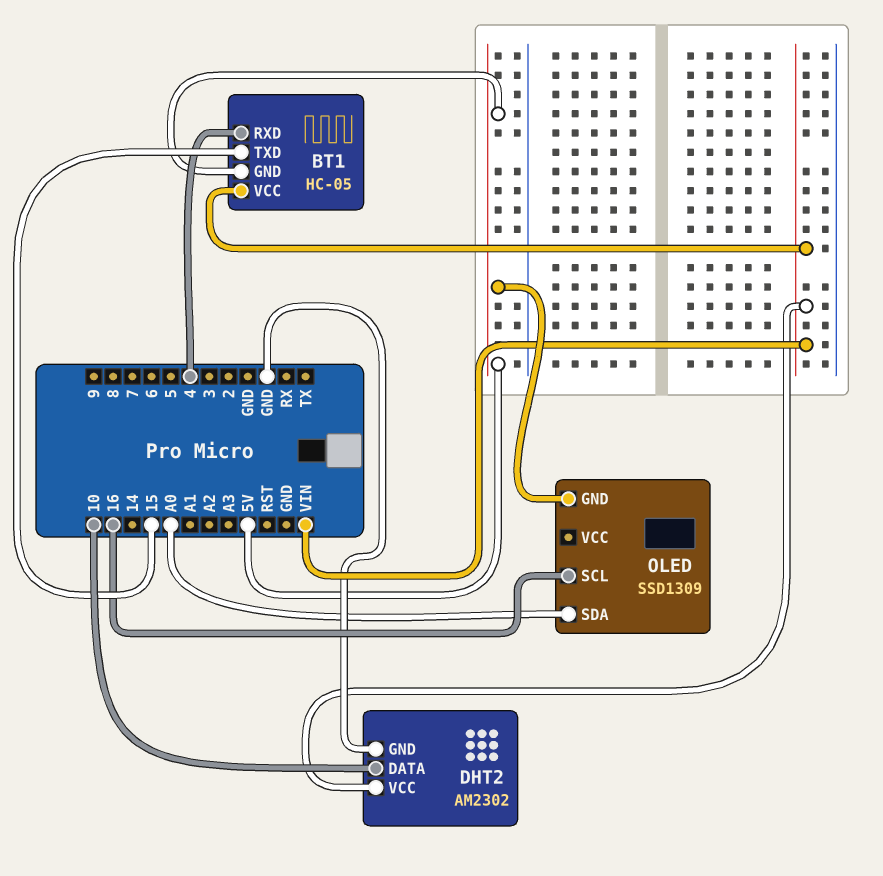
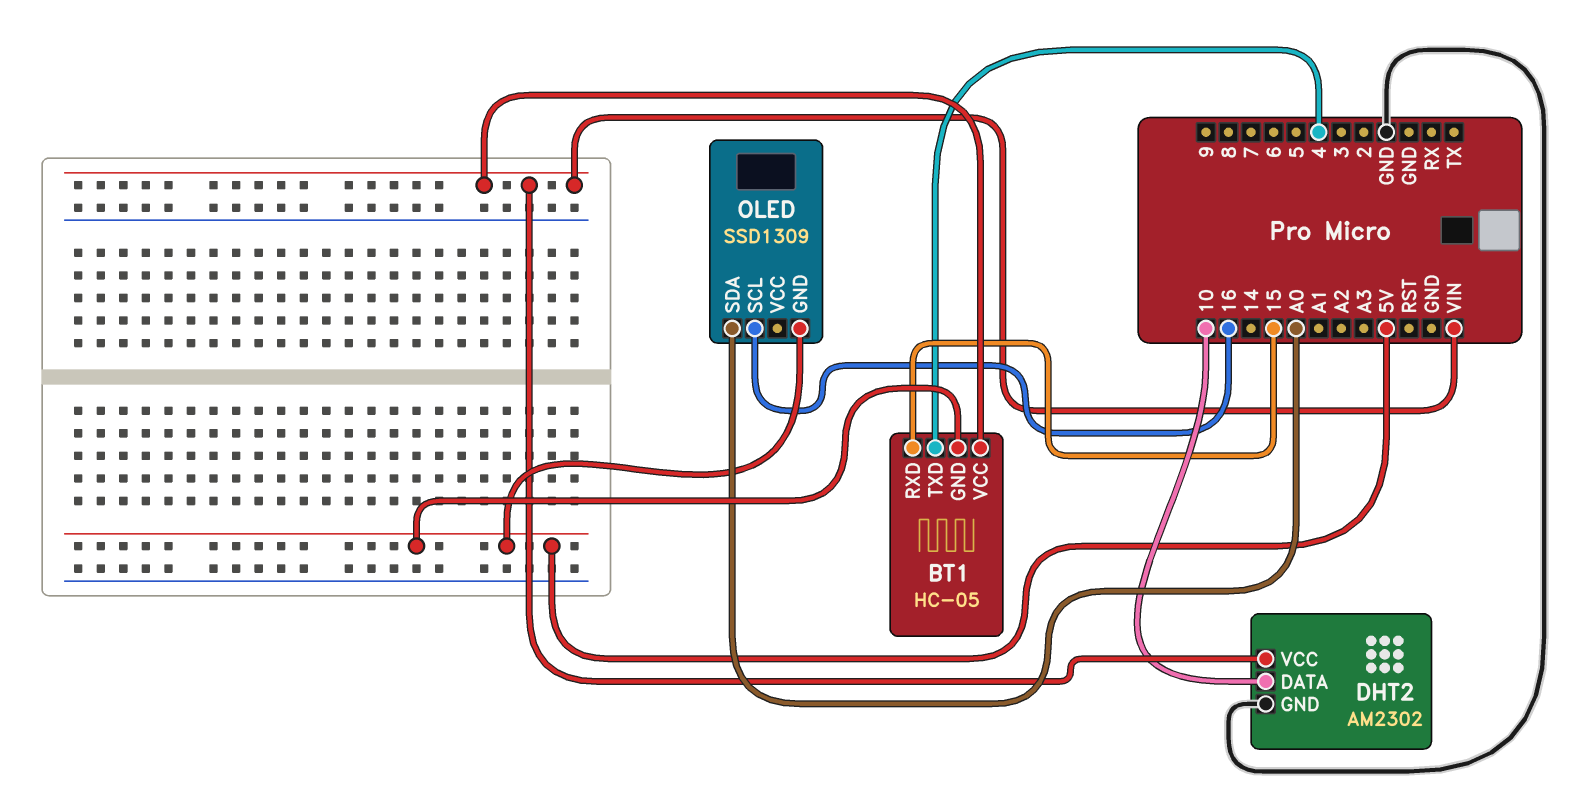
BT1 pin RXD: 4 -> 15
BT1 pin TXD: 15 -> 4

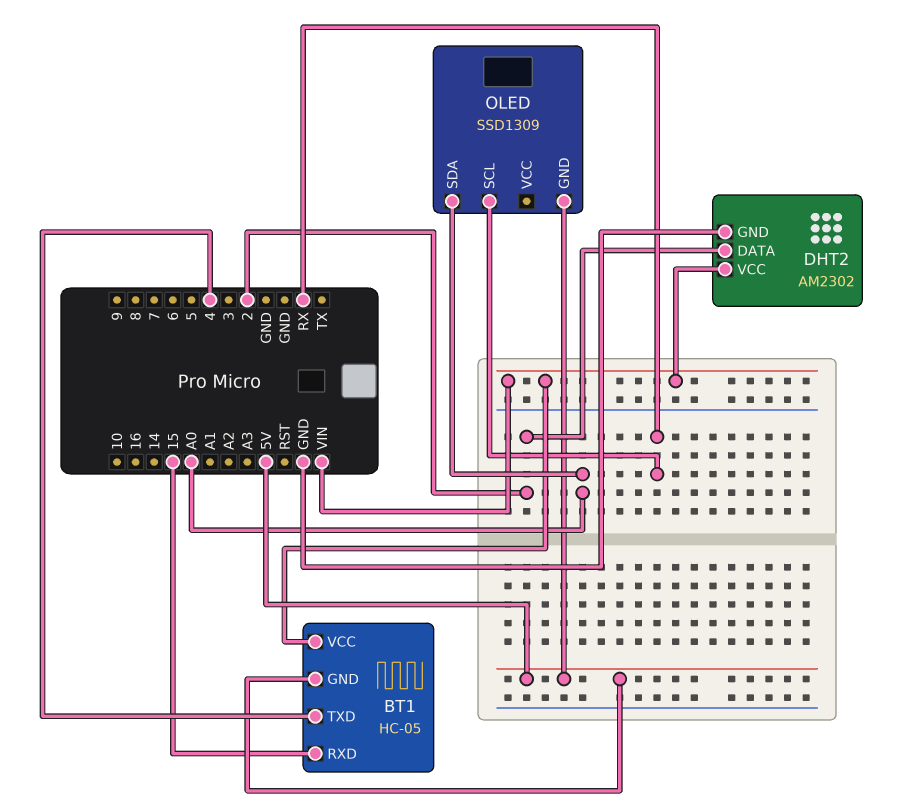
DHT2 pin DATA: 10 -> 2
OLED pin SCL: 16 -> RX

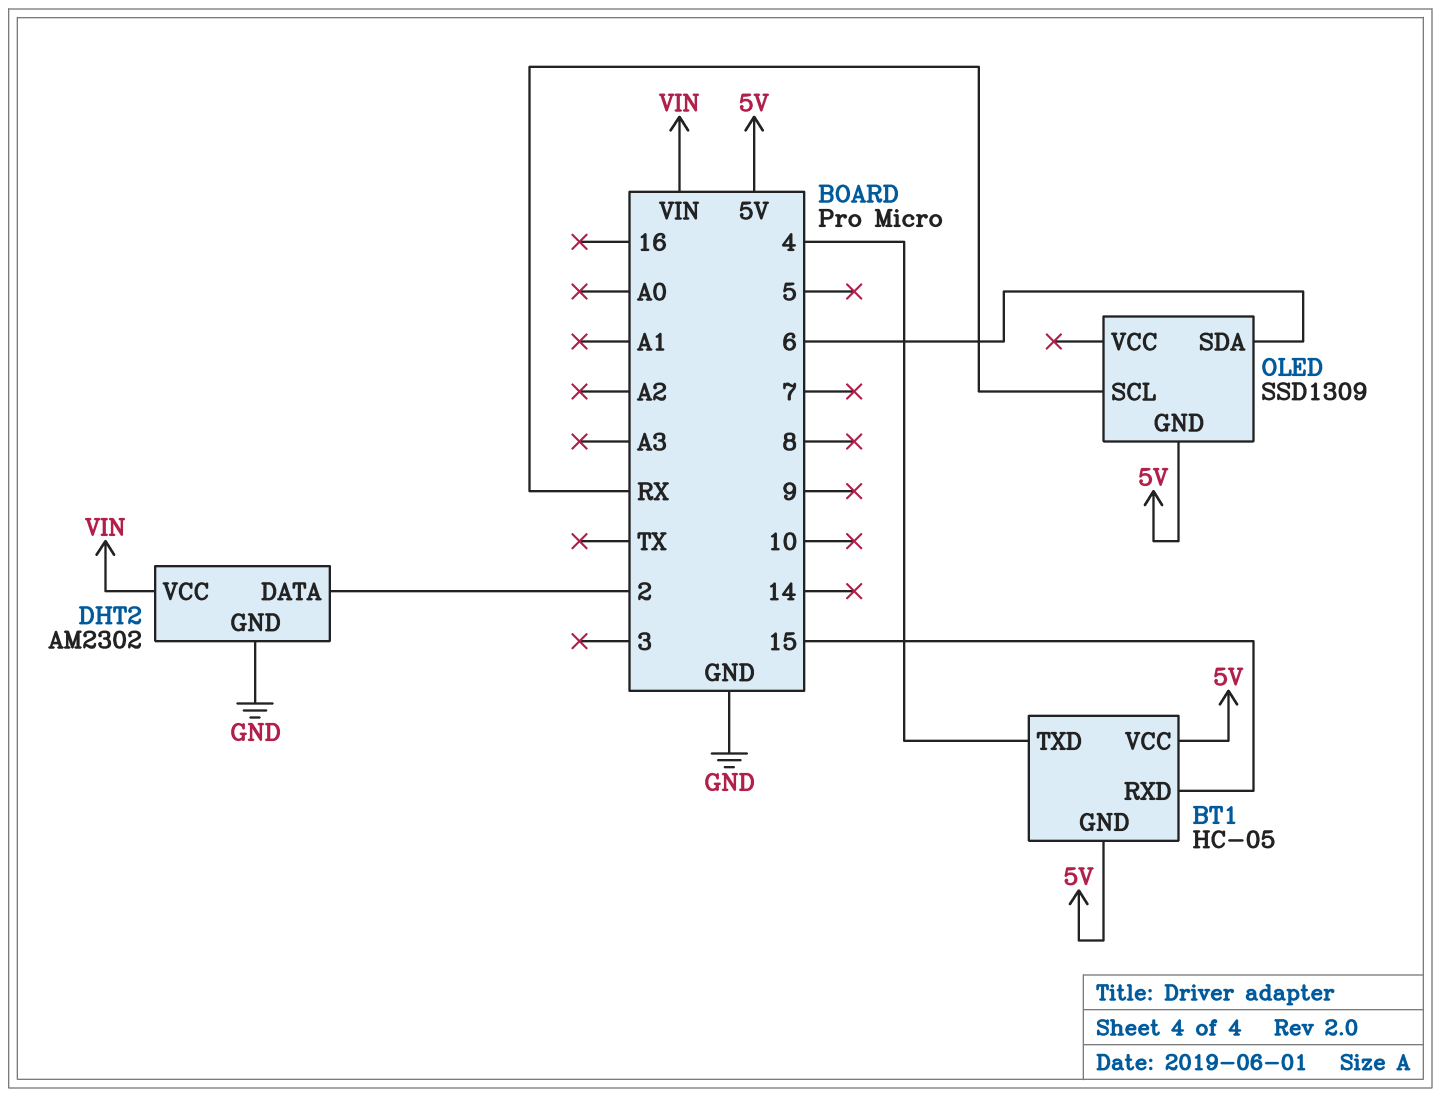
BT1 pin VCC: VIN -> 5V
OLED pin SDA: A0 -> 6

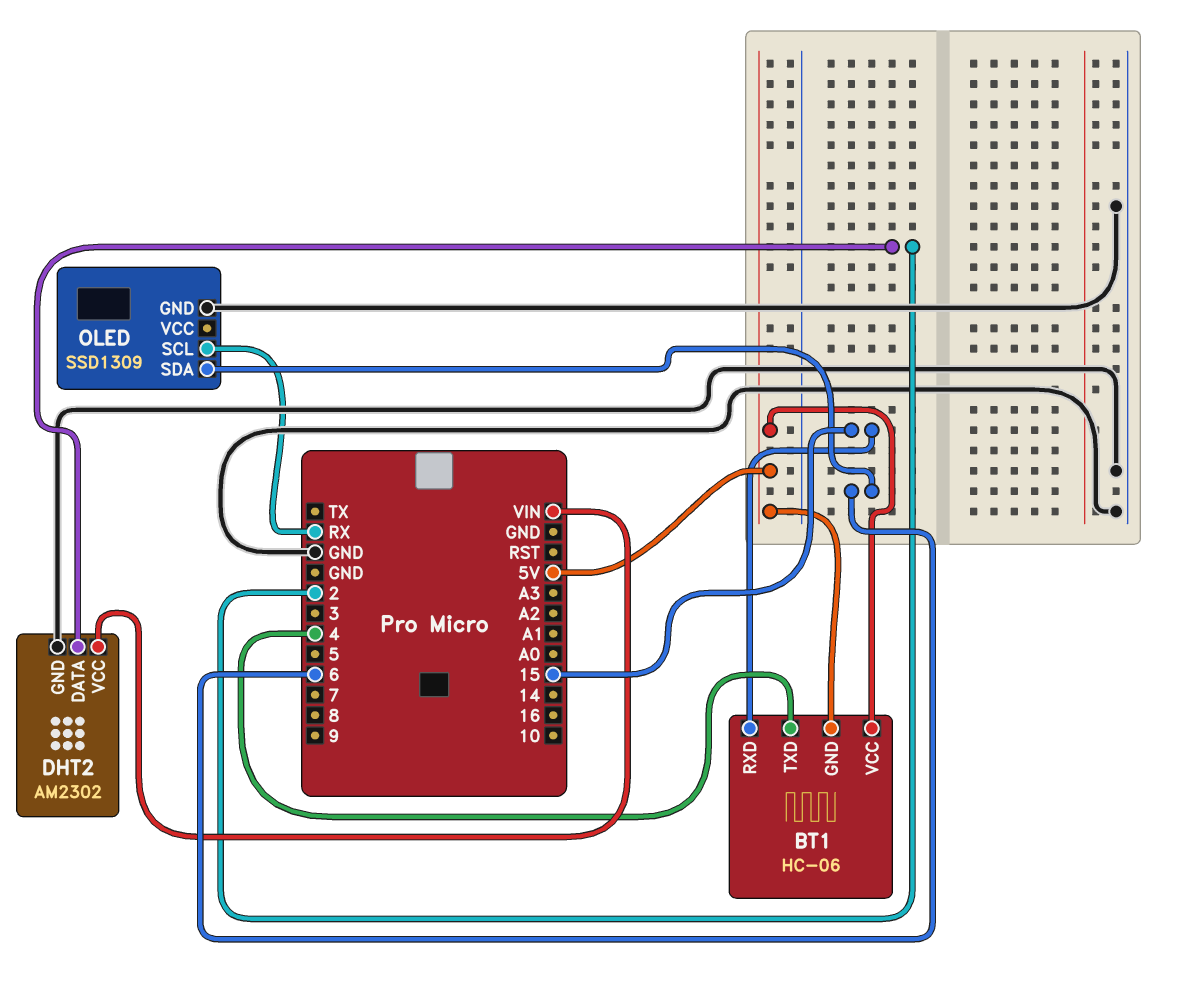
BT1: HC-05 -> HC-06
OLED pin GND: 5V -> GND

